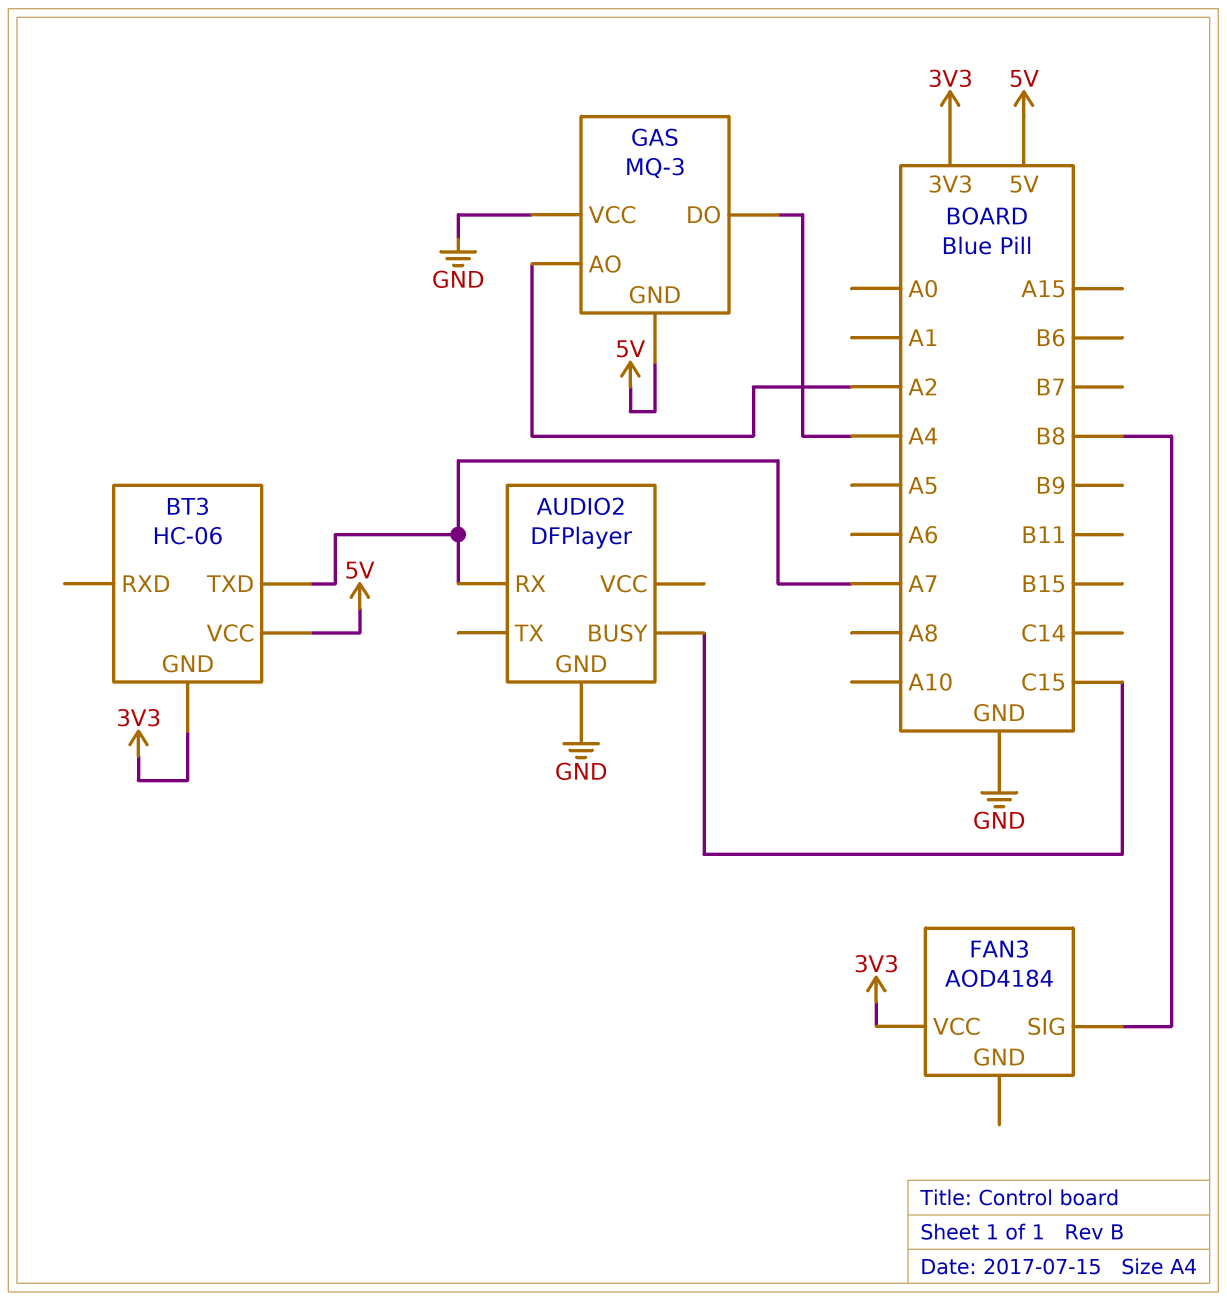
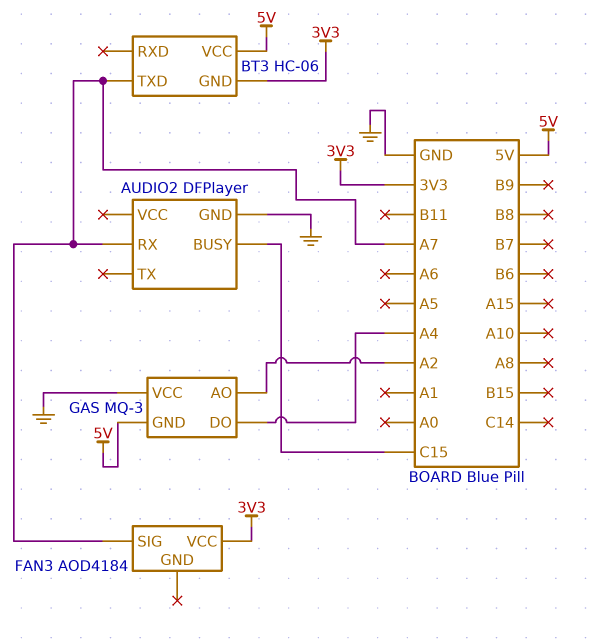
FAN3 pin SIG: B8 -> A7

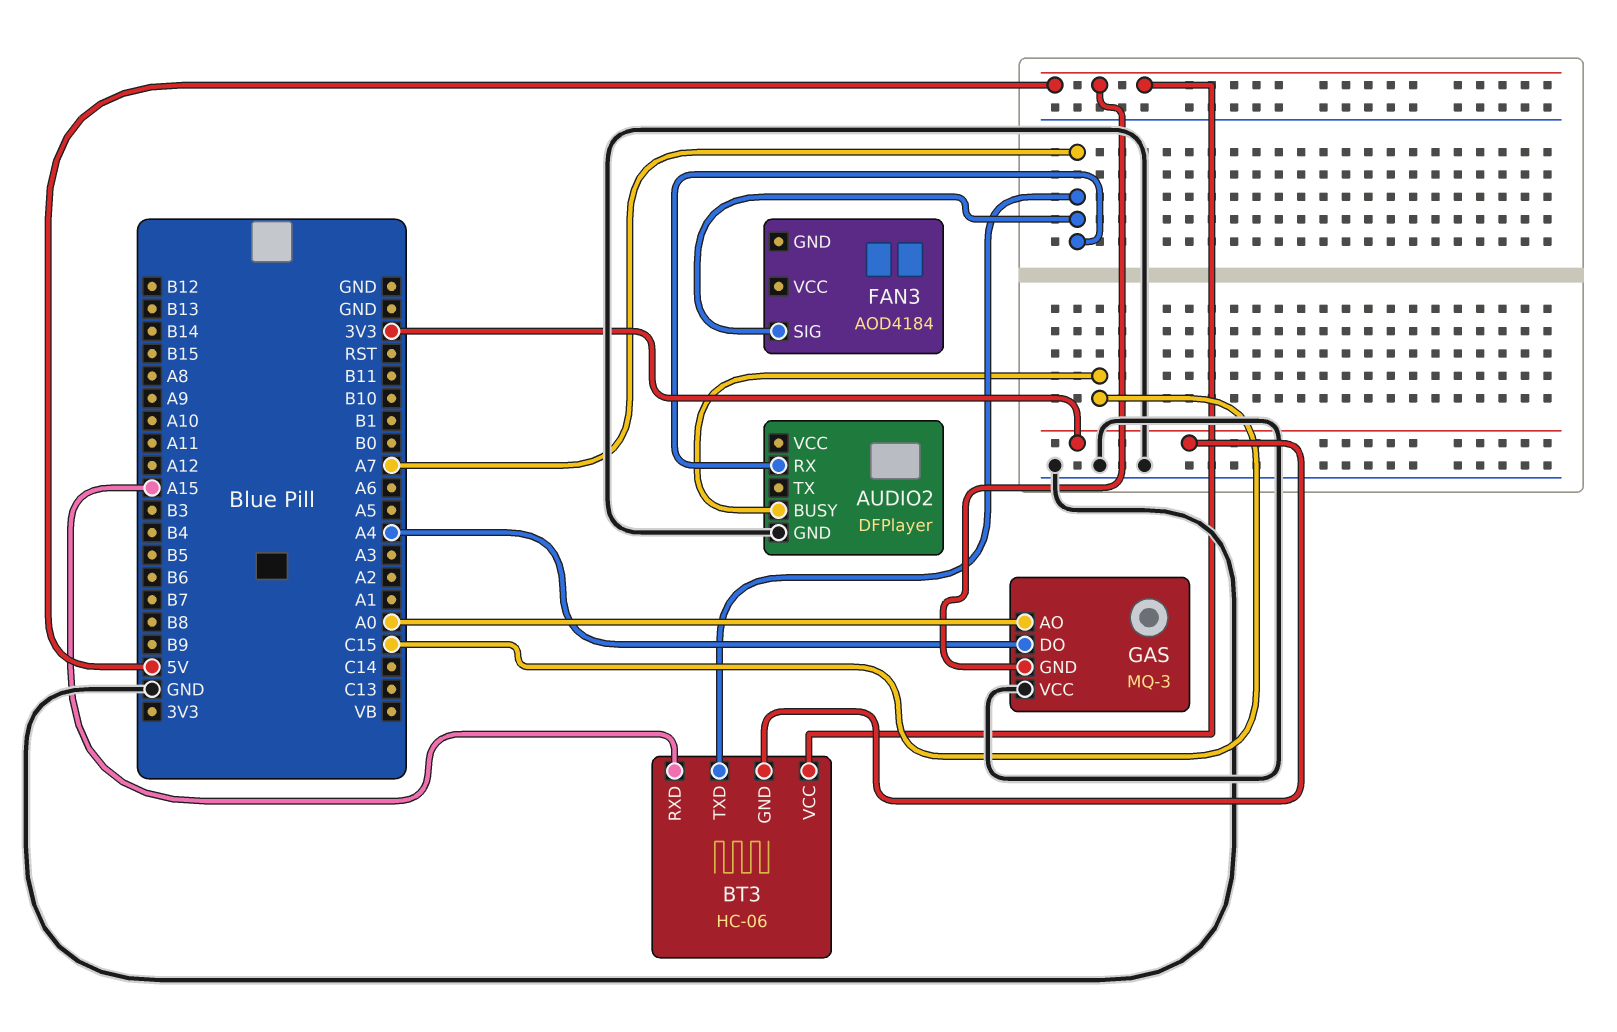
BT3 pin RXD: none -> A15
FAN3 pin VCC: 3V3 -> none
GAS pin AO: A2 -> A0

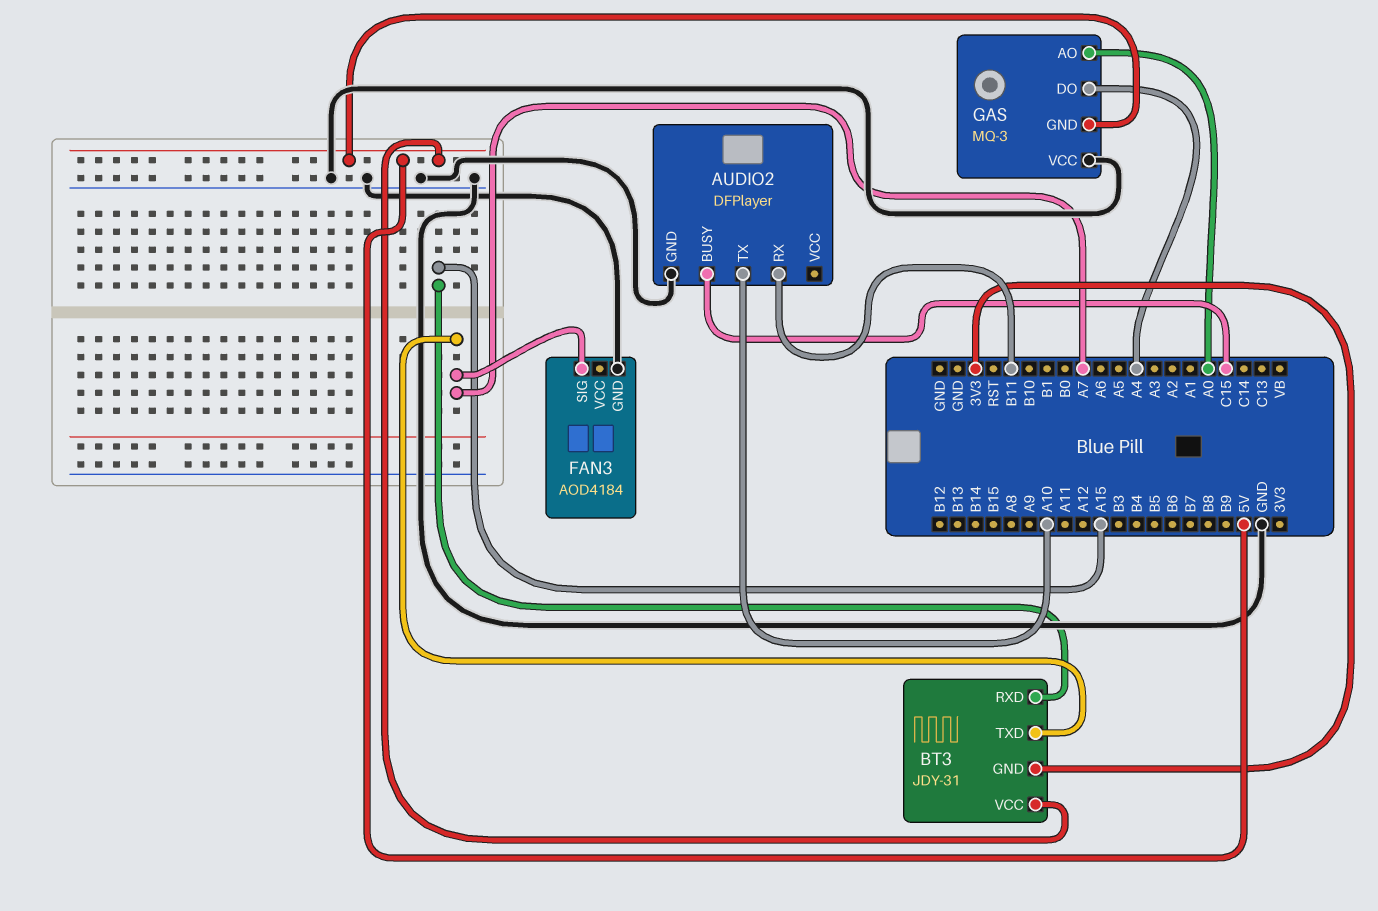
AUDIO2 pin RX: A7 -> B11
AUDIO2 pin TX: none -> A10
BT3: HC-06 -> JDY-31
FAN3 pin GND: none -> GND

